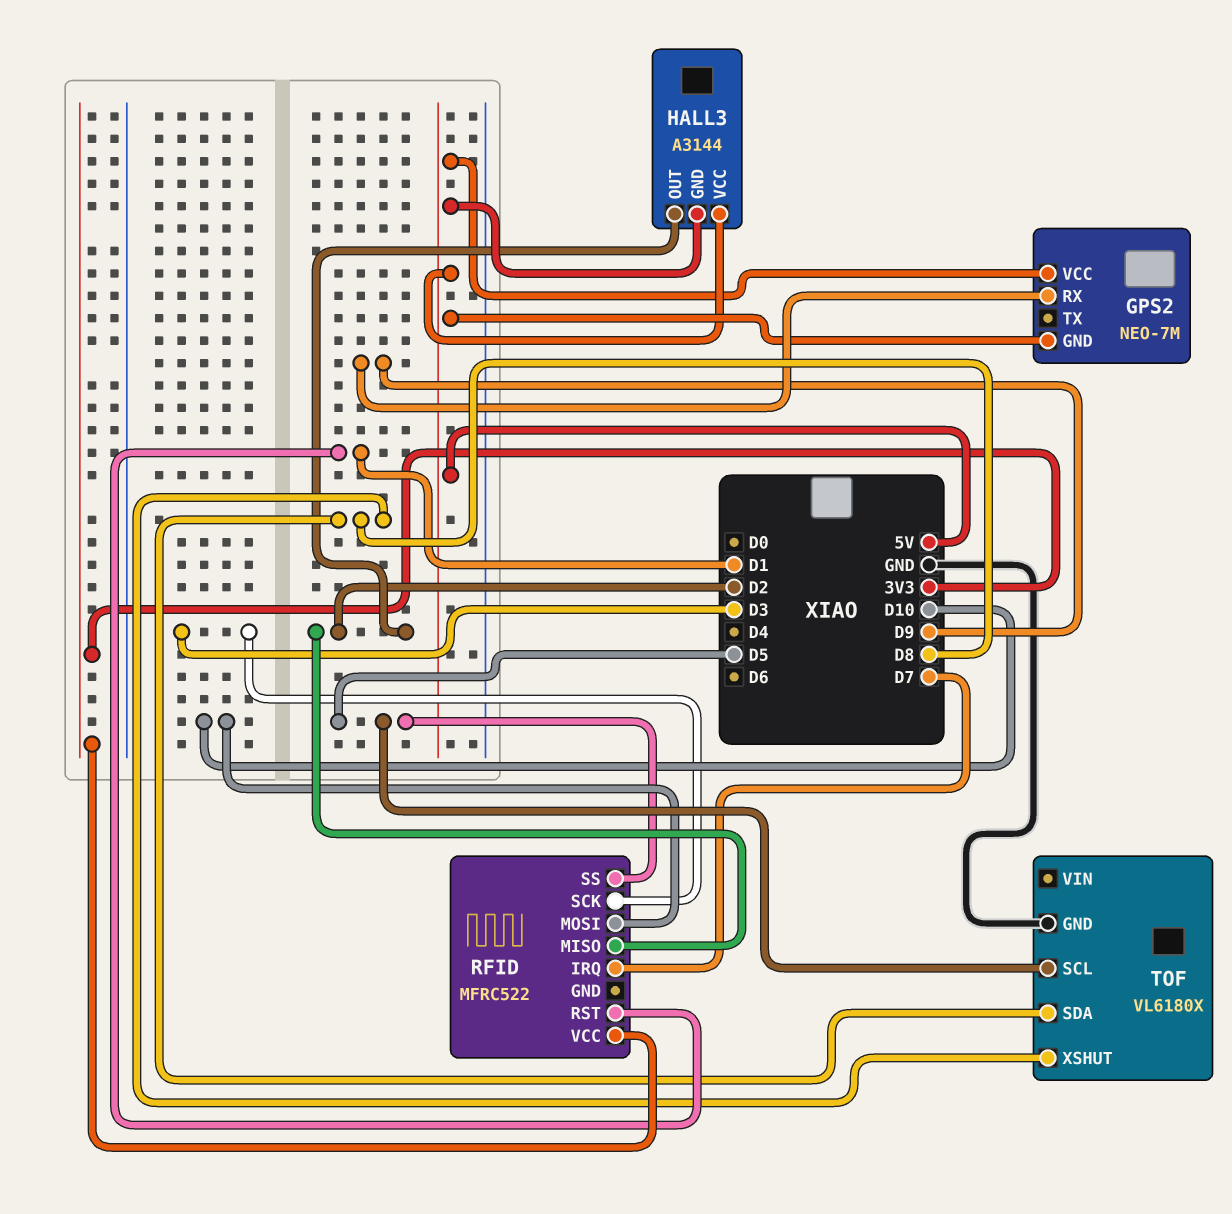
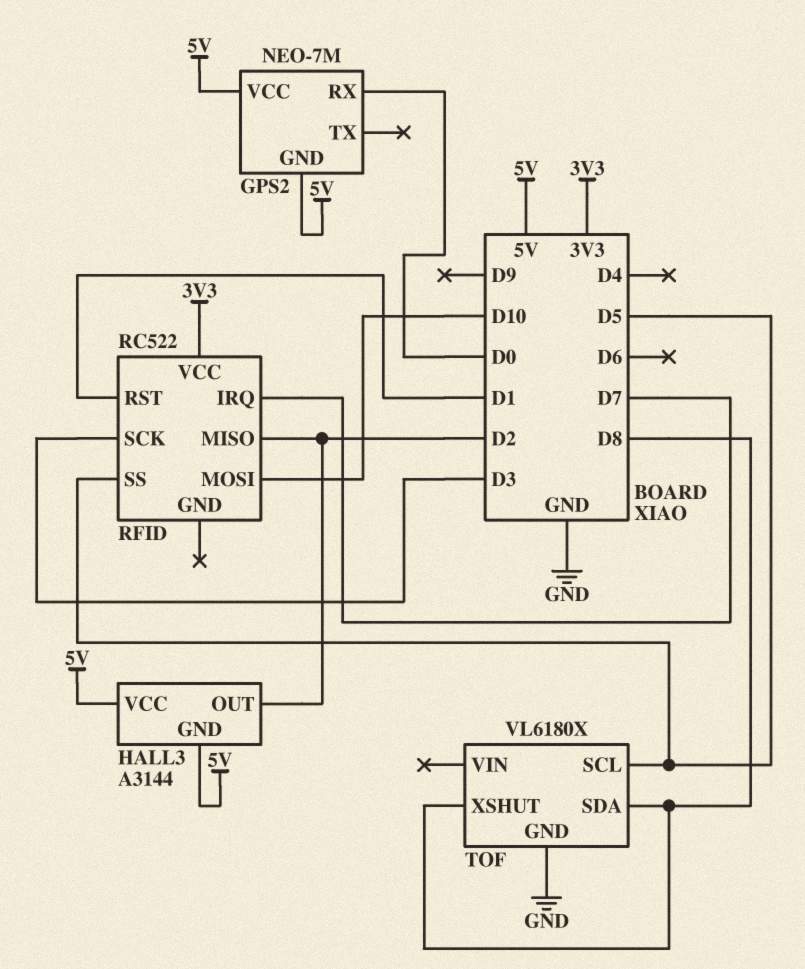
GPS2 pin RX: D9 -> D0
RFID: MFRC522 -> RC522

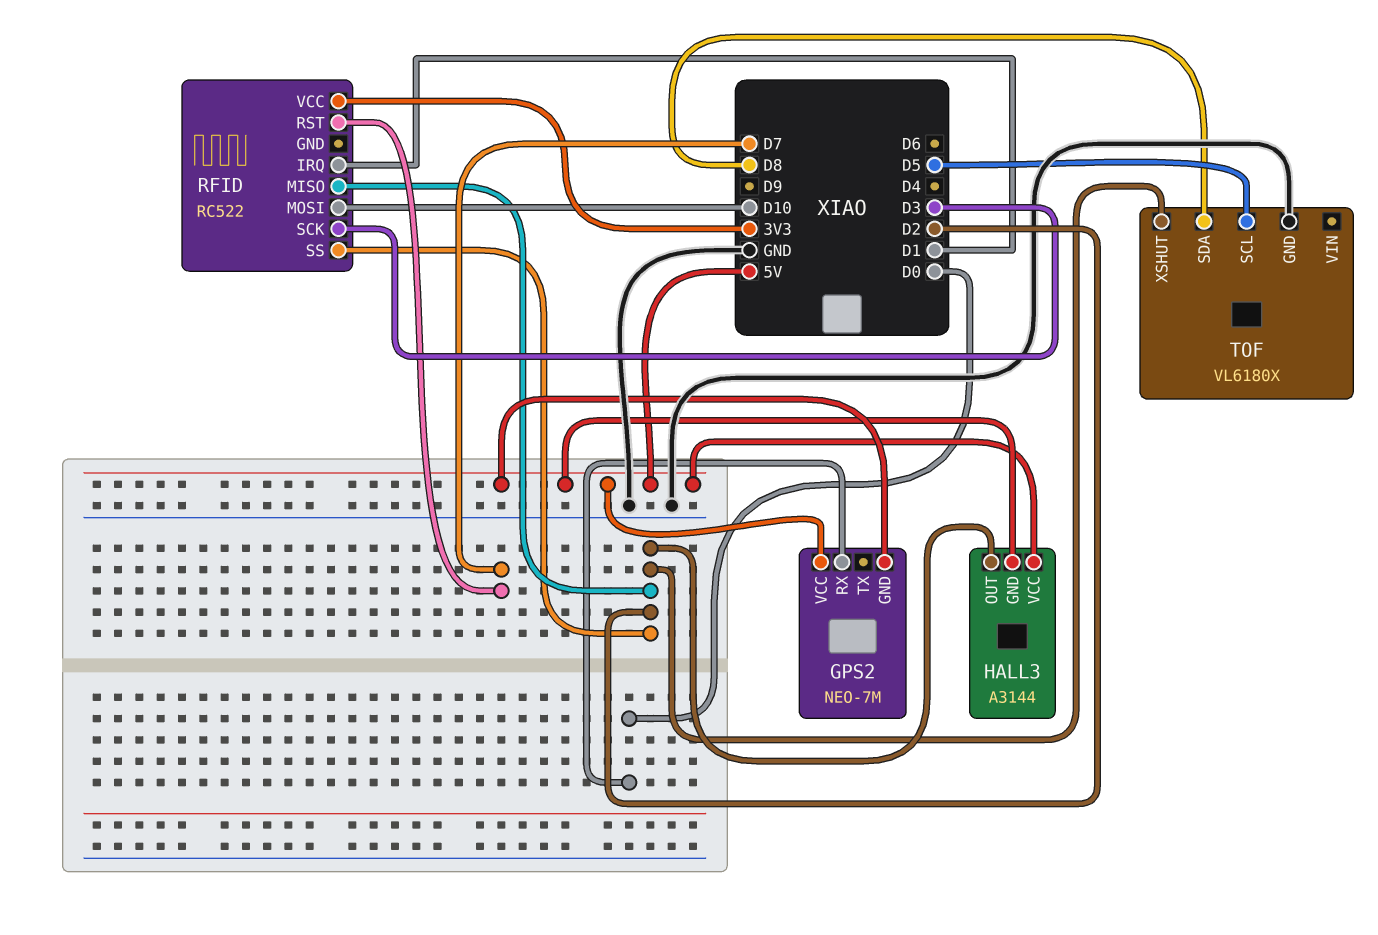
RFID pin IRQ: D7 -> D1
RFID pin RST: D1 -> D7
RFID pin SS: D5 -> D2
TOF pin XSHUT: D8 -> D2

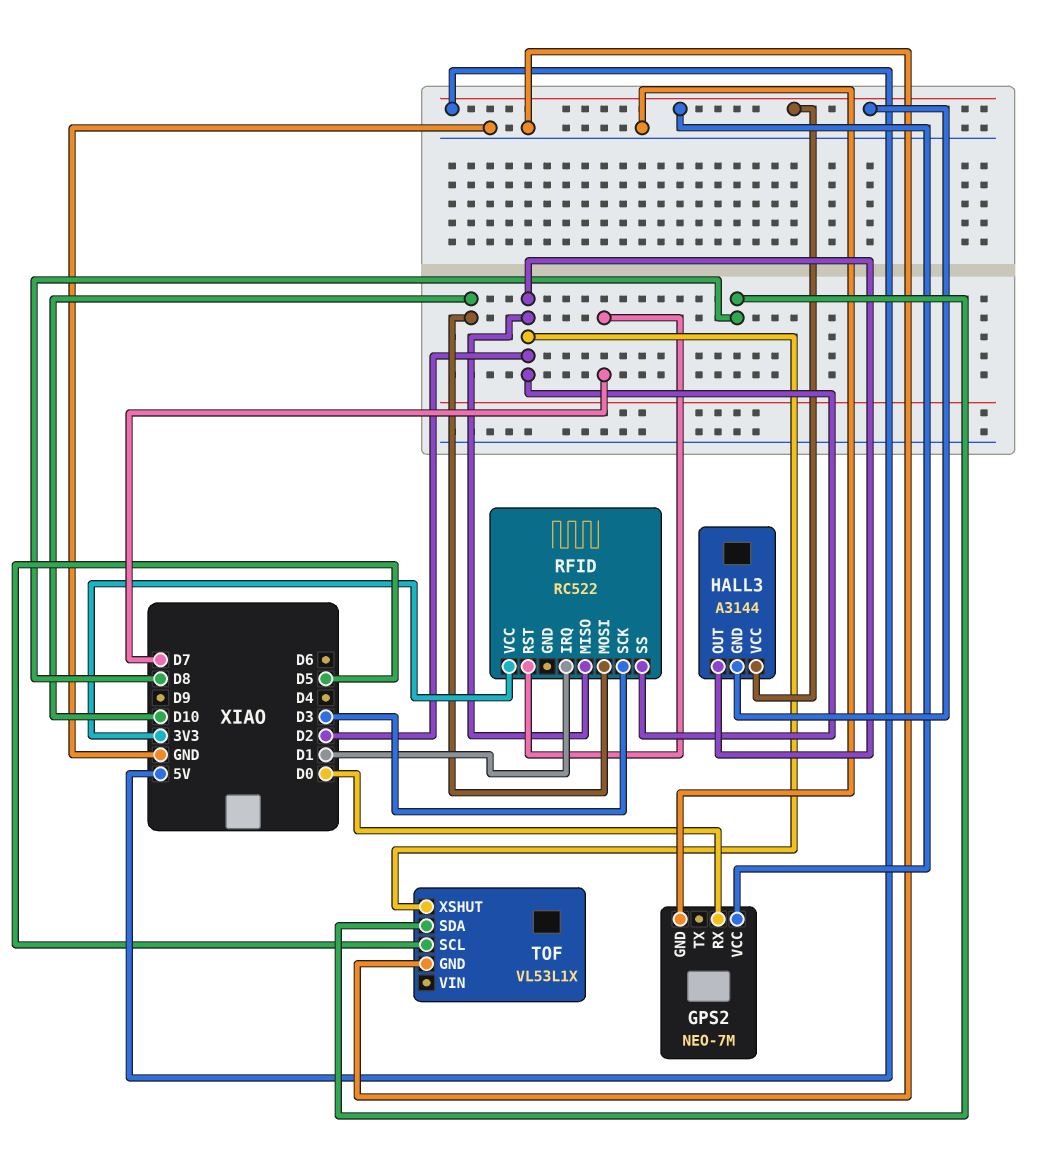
GPS2 pin GND: 5V -> GND
TOF: VL6180X -> VL53L1X

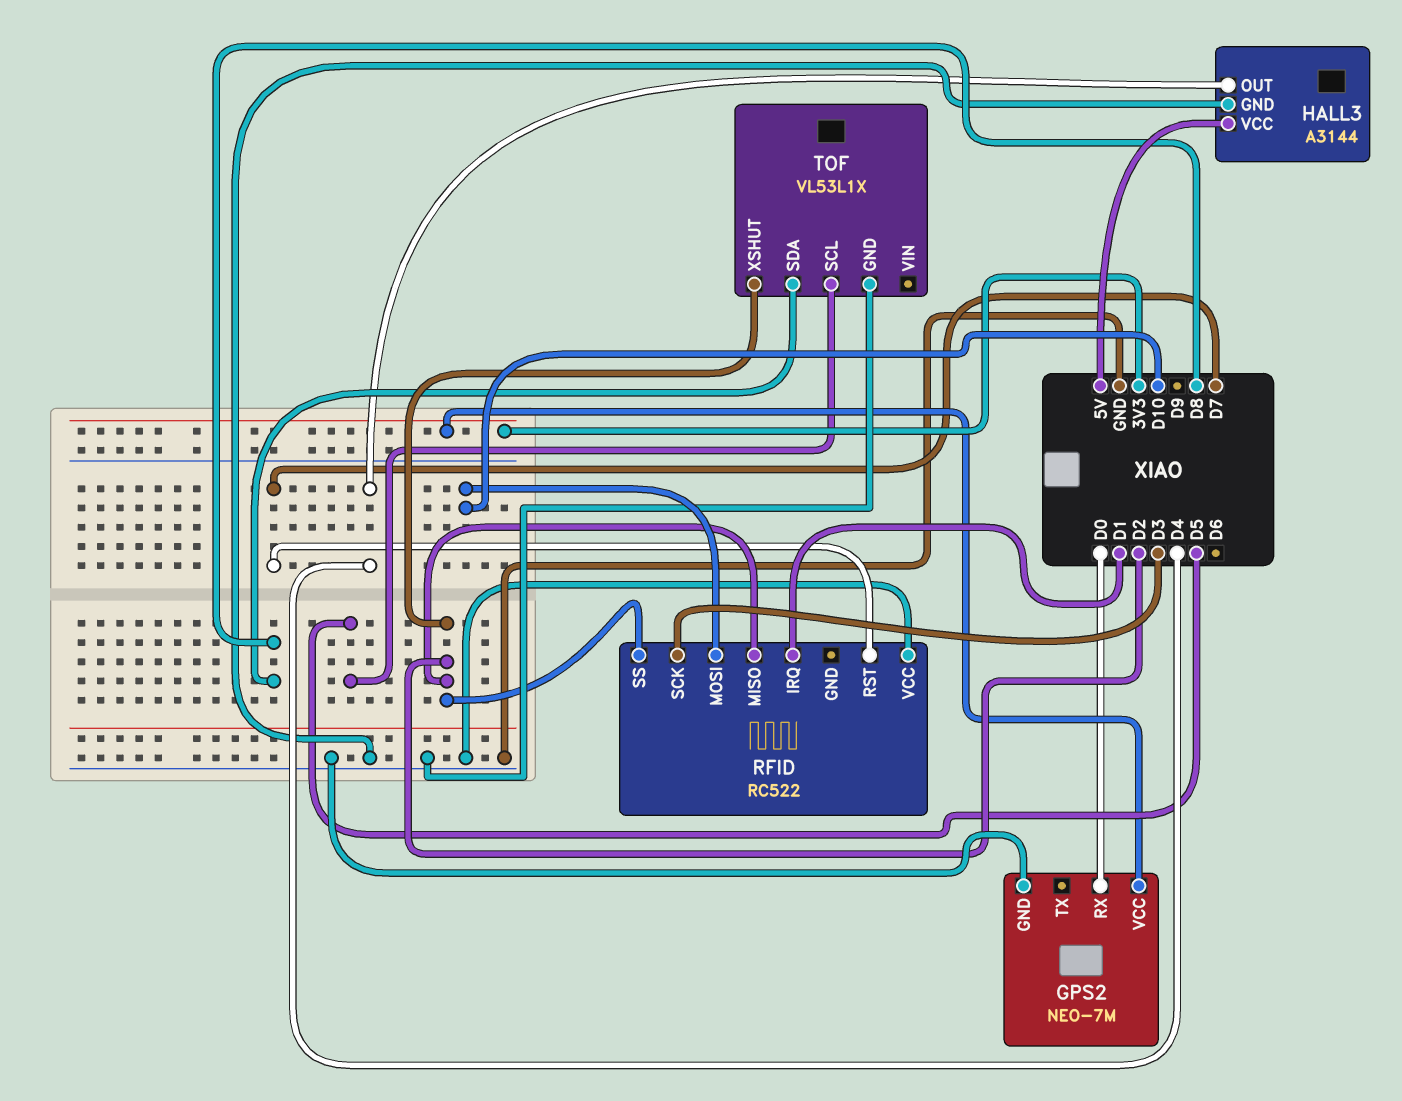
GPS2 pin VCC: 5V -> 3V3
HALL3 pin GND: 5V -> GND
HALL3 pin OUT: D2 -> D4
RFID pin VCC: 3V3 -> GND

